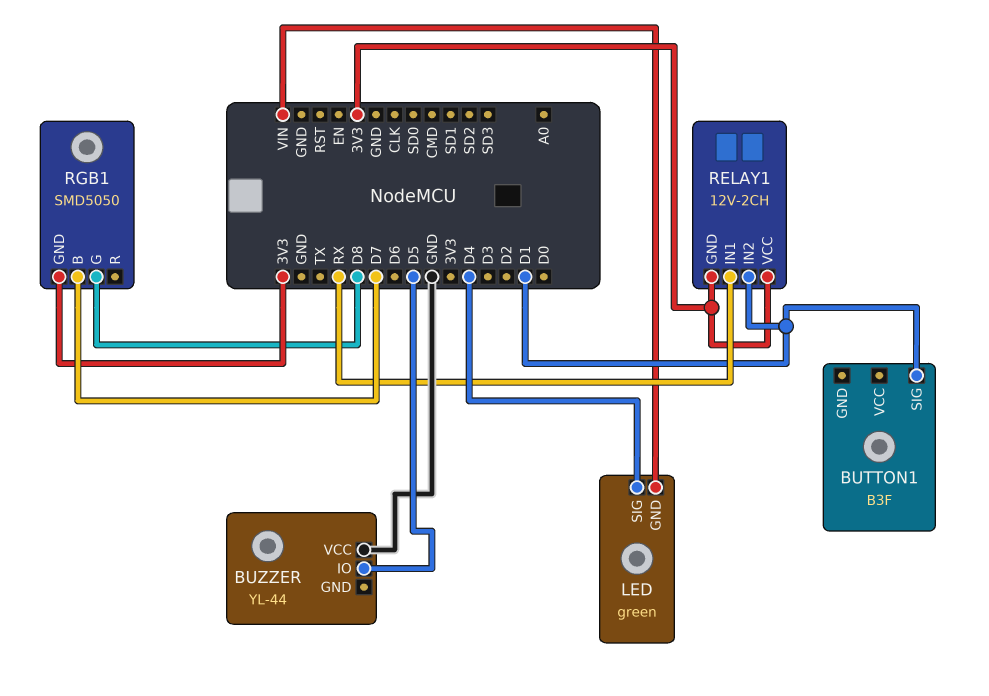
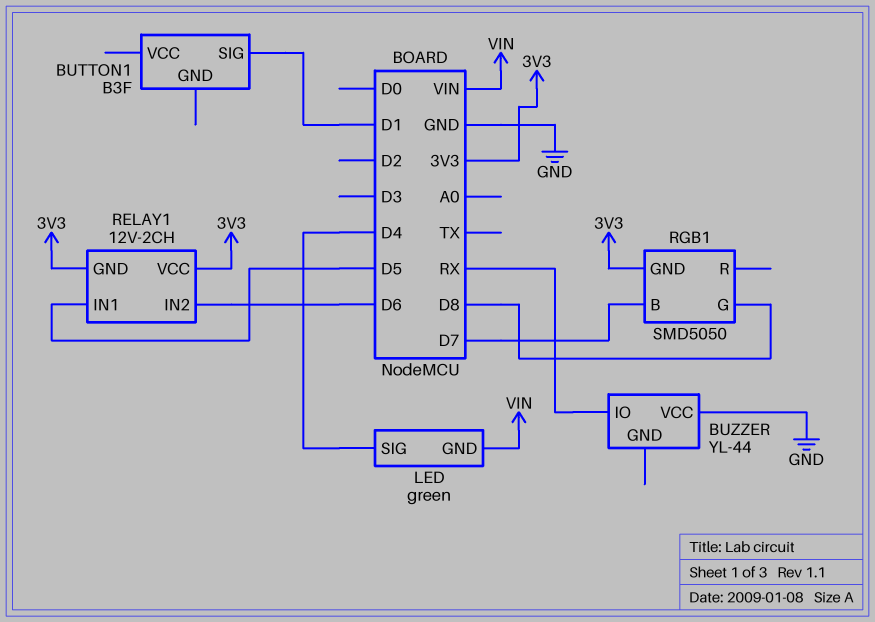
BUZZER pin IO: D5 -> RX
RELAY1 pin IN1: RX -> D5
RELAY1 pin IN2: D1 -> D6

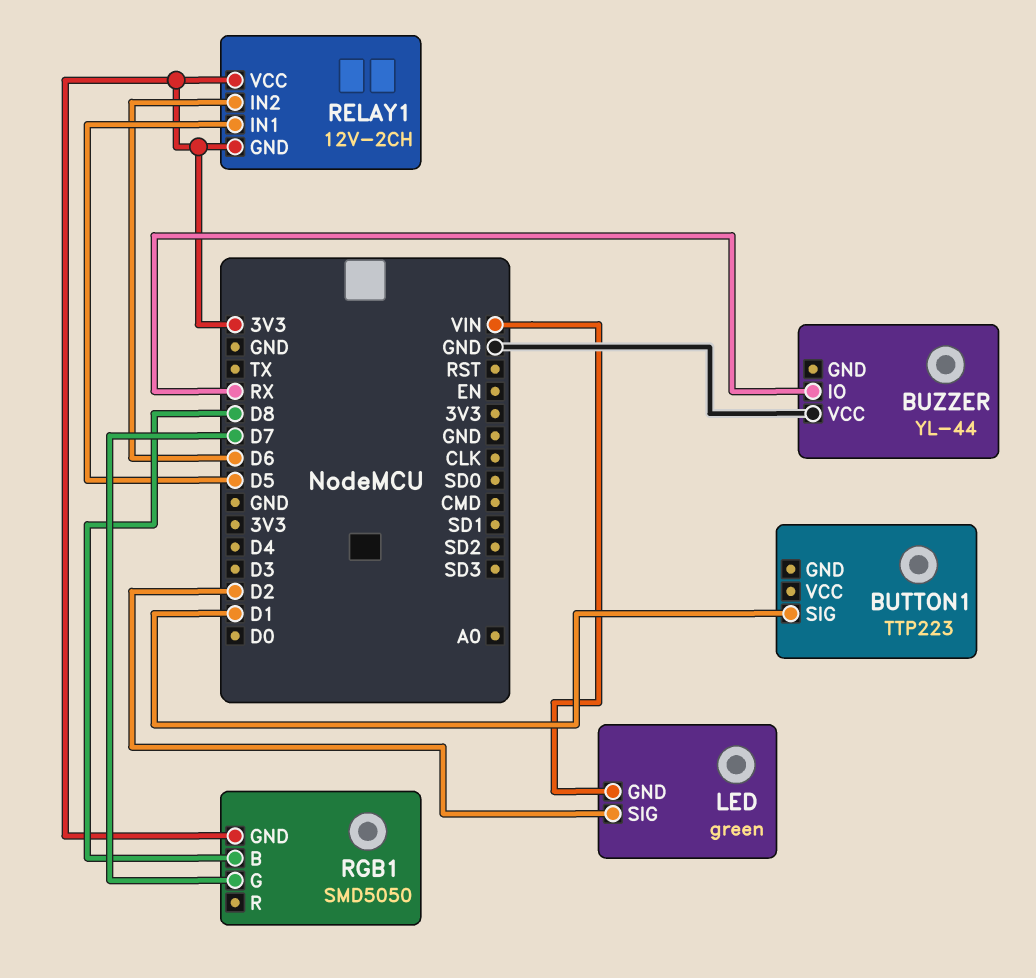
BUTTON1: B3F -> TTP223
LED pin SIG: D4 -> D2
RGB1 pin B: D7 -> D8
RGB1 pin G: D8 -> D7

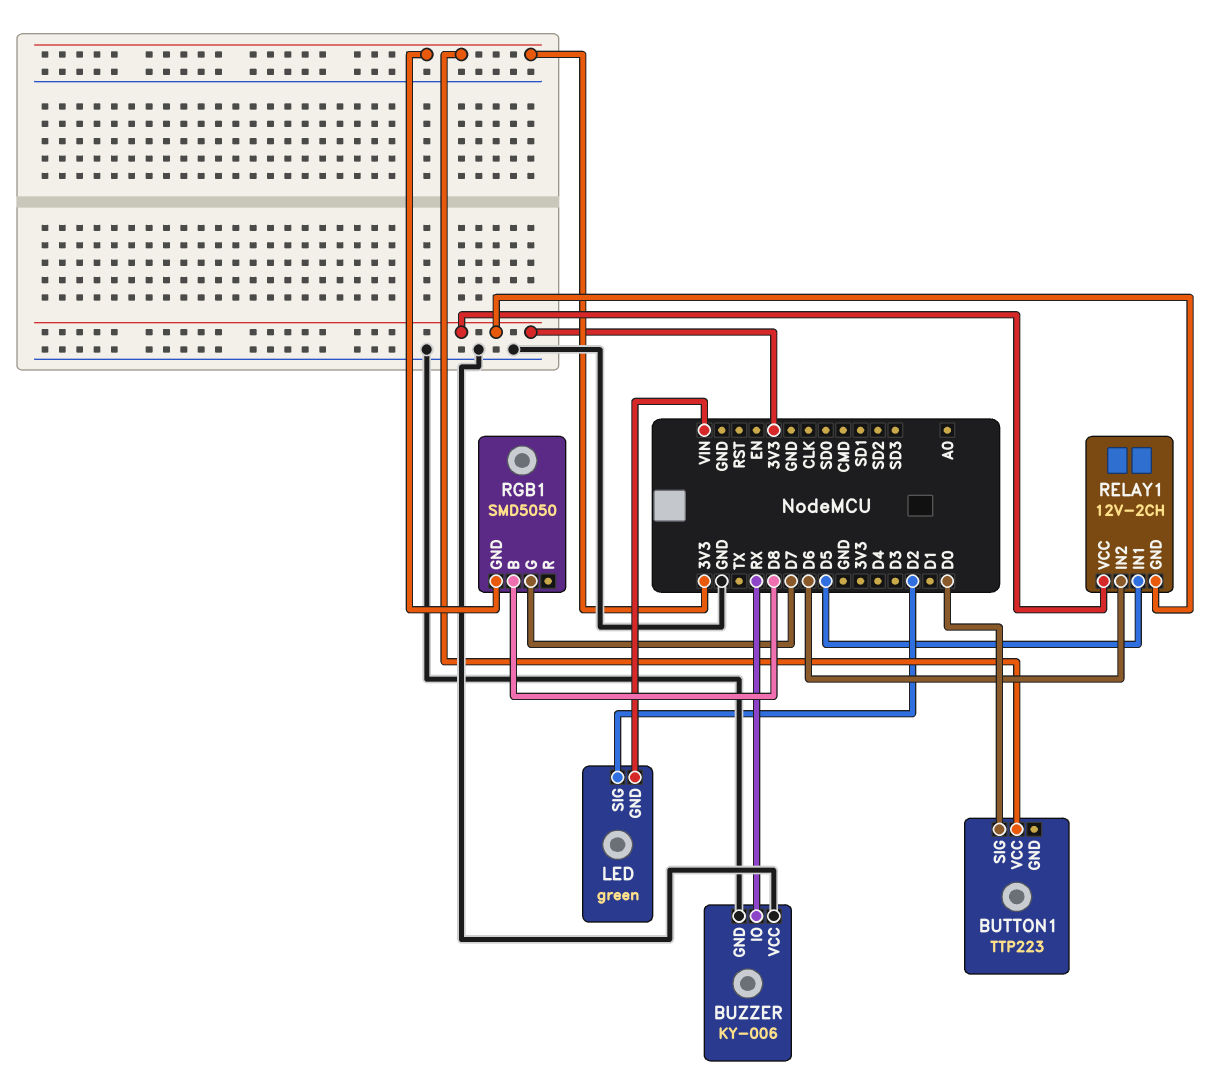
BUTTON1 pin SIG: D1 -> D0
BUTTON1 pin VCC: none -> 3V3
BUZZER: YL-44 -> KY-006
BUZZER pin GND: none -> GND

